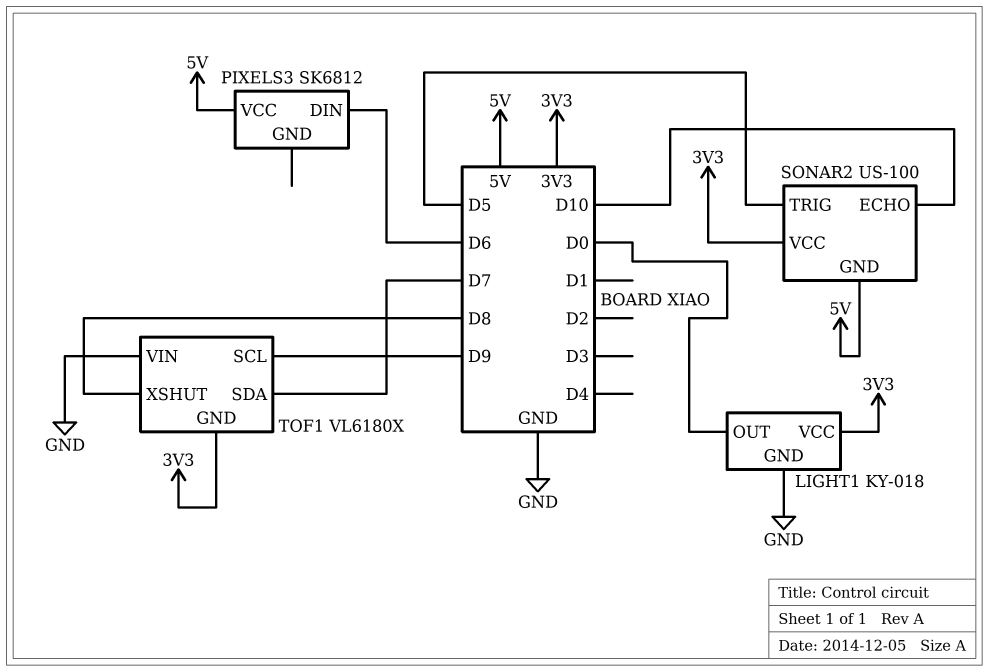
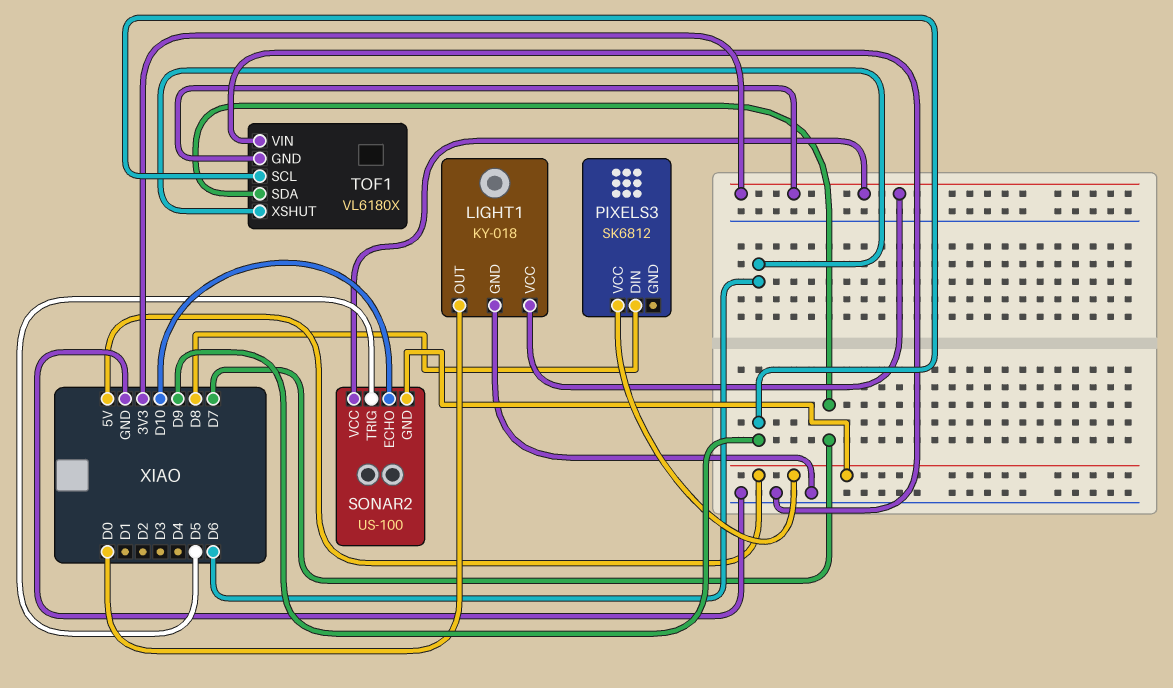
PIXELS3 pin DIN: D6 -> D8
TOF1 pin XSHUT: D8 -> D6

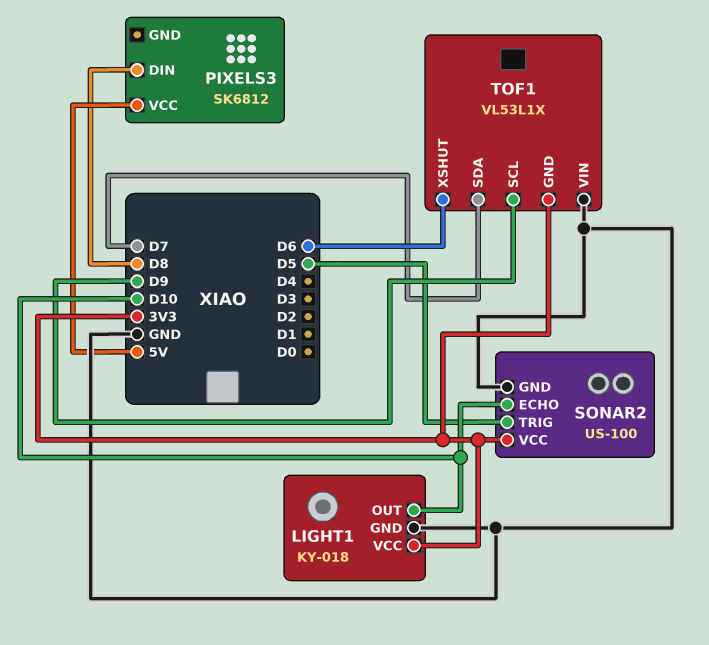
LIGHT1 pin OUT: D0 -> D10
SONAR2 pin GND: 5V -> GND
TOF1: VL6180X -> VL53L1X

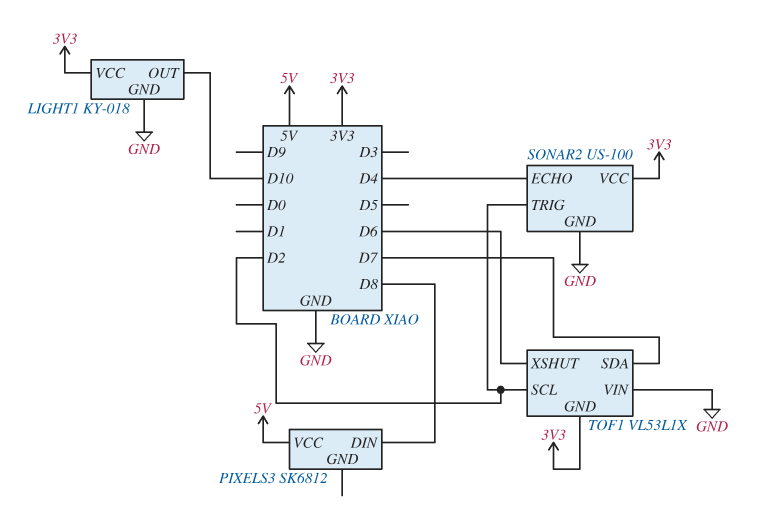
SONAR2 pin ECHO: D10 -> D4
SONAR2 pin TRIG: D5 -> D2
TOF1 pin SCL: D9 -> D2

